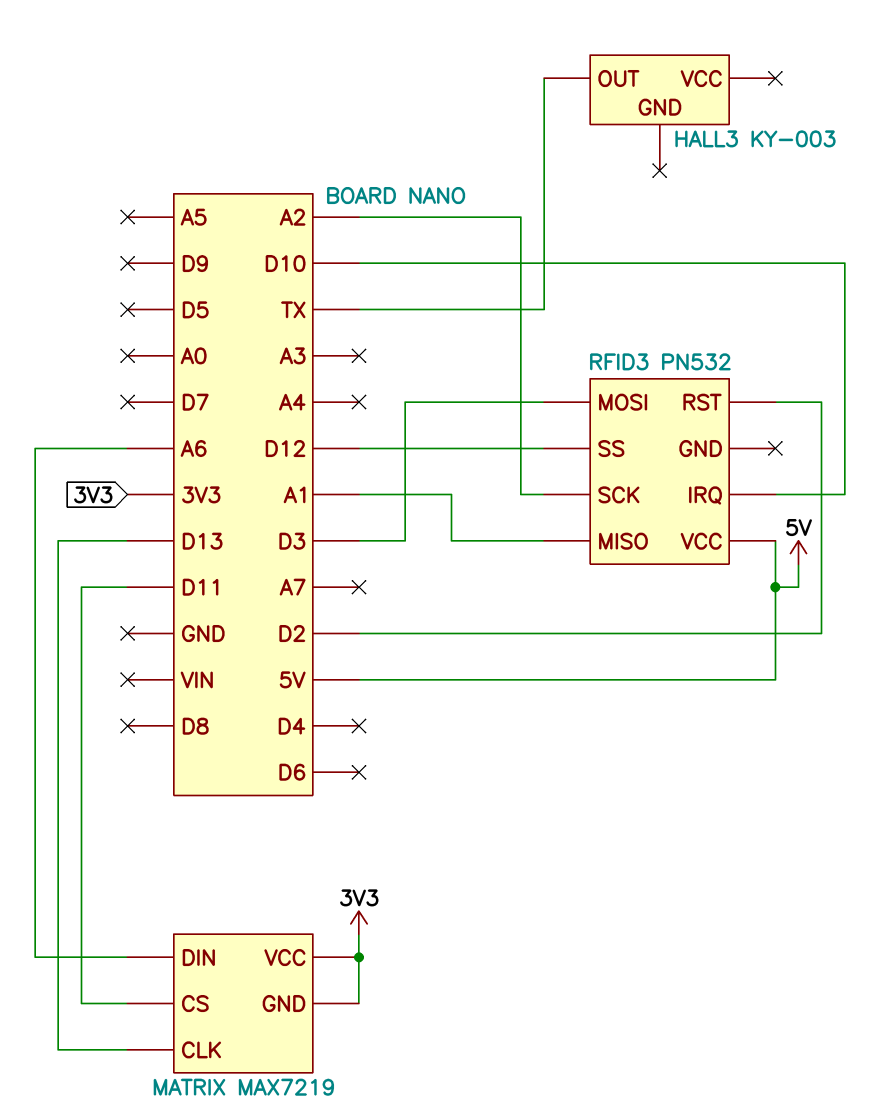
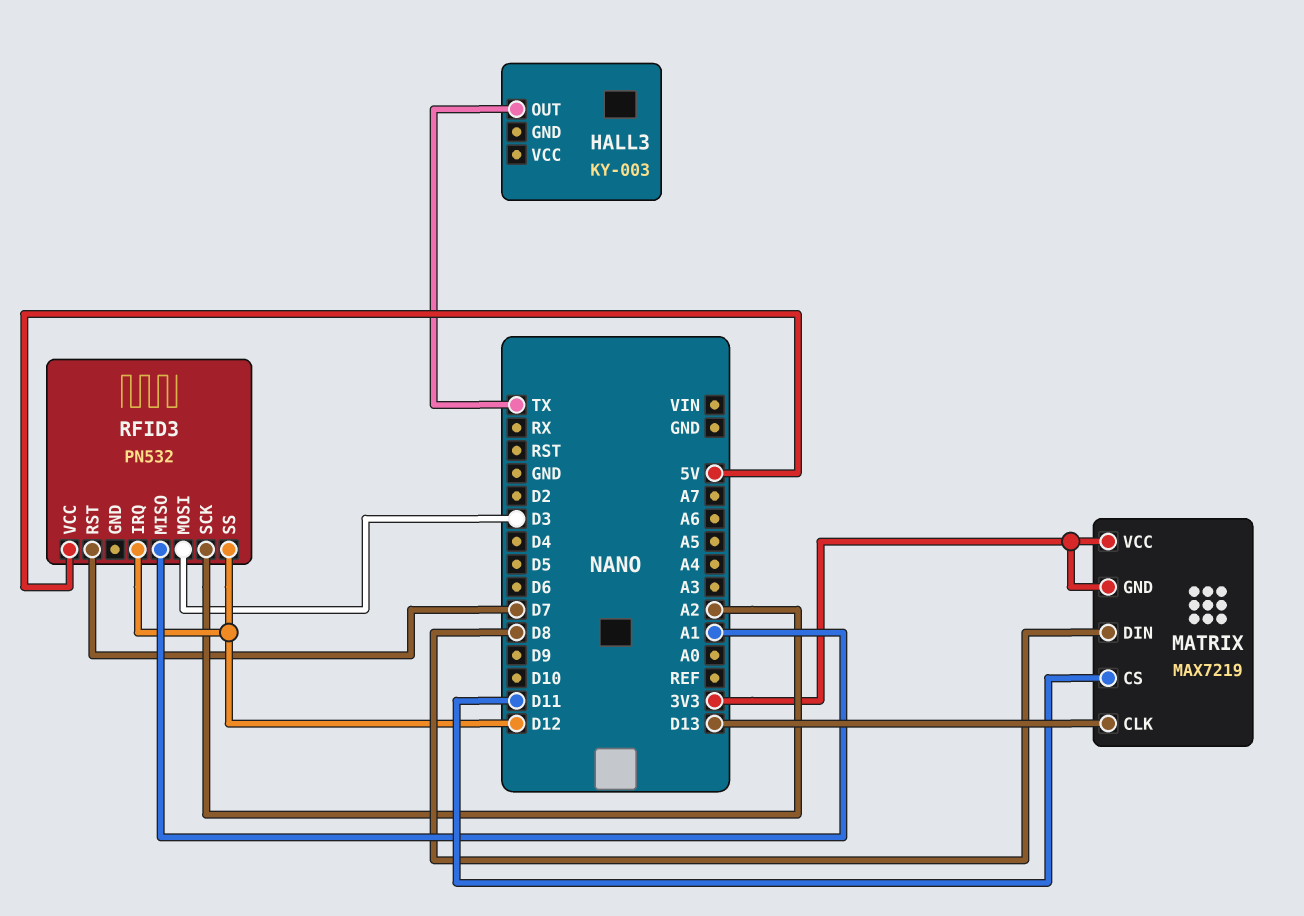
MATRIX pin DIN: A6 -> D8
RFID3 pin IRQ: D10 -> D12
RFID3 pin RST: D2 -> D7

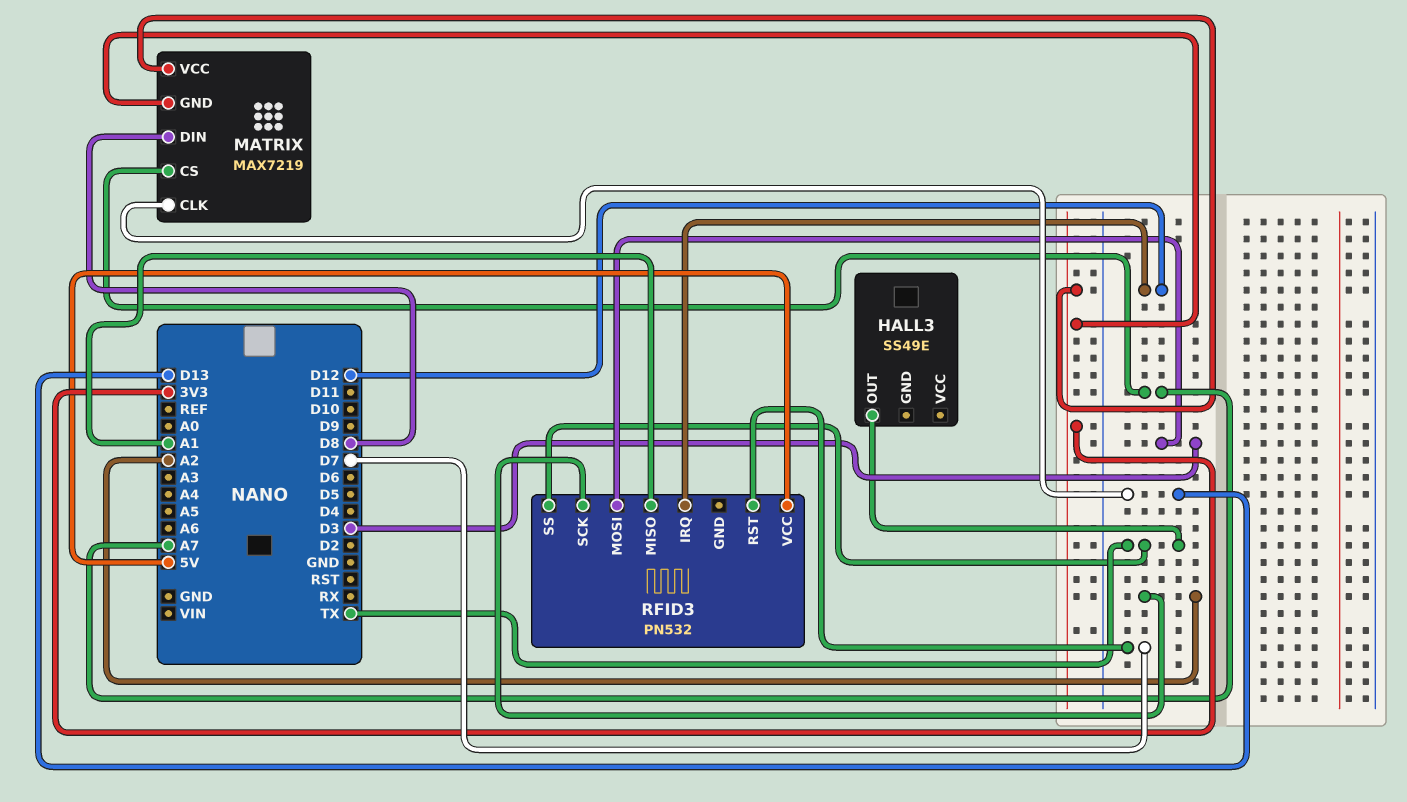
HALL3: KY-003 -> SS49E
MATRIX pin CS: D11 -> A7
RFID3 pin SS: D12 -> TX

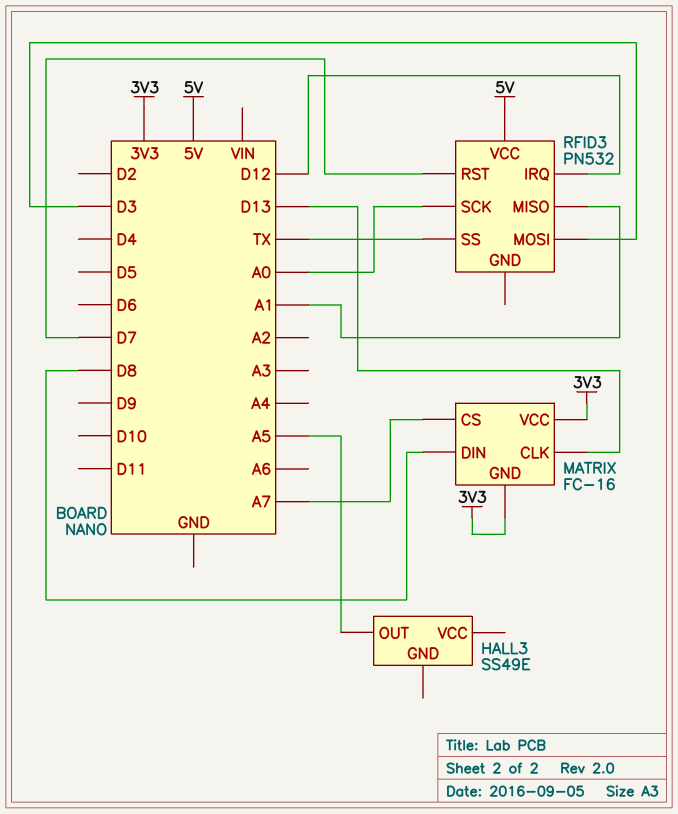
HALL3 pin OUT: TX -> A5
MATRIX: MAX7219 -> FC-16
RFID3 pin SCK: A2 -> A0

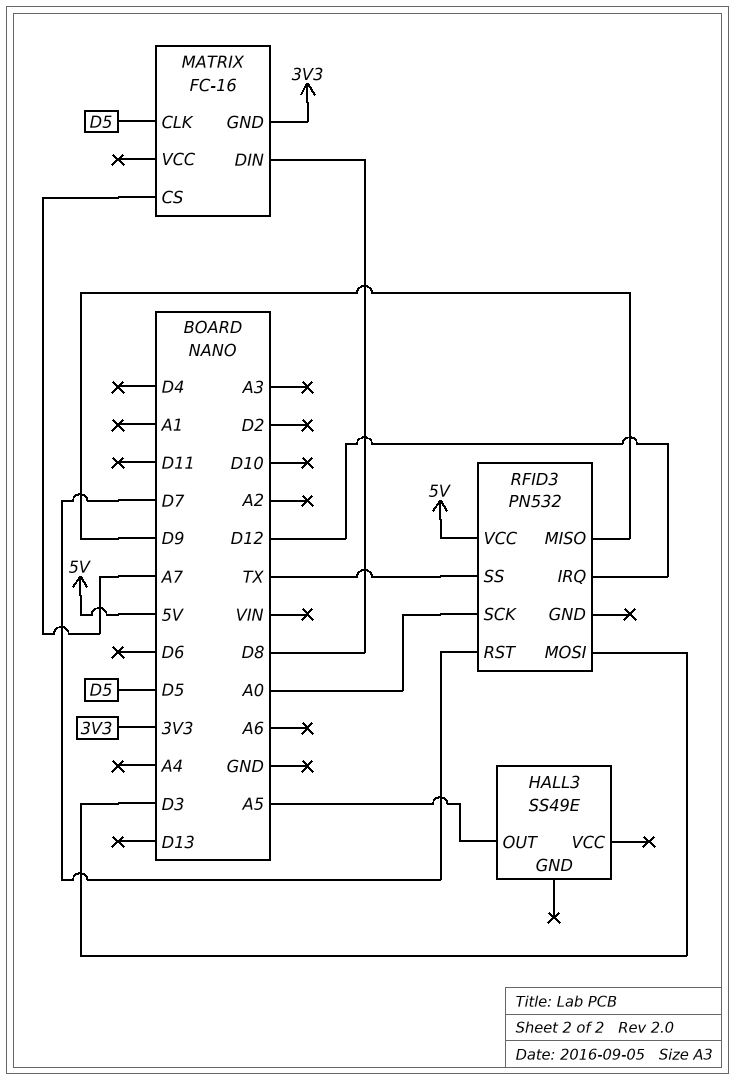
MATRIX pin CLK: D13 -> D5
MATRIX pin VCC: 3V3 -> none
RFID3 pin MISO: A1 -> D9

